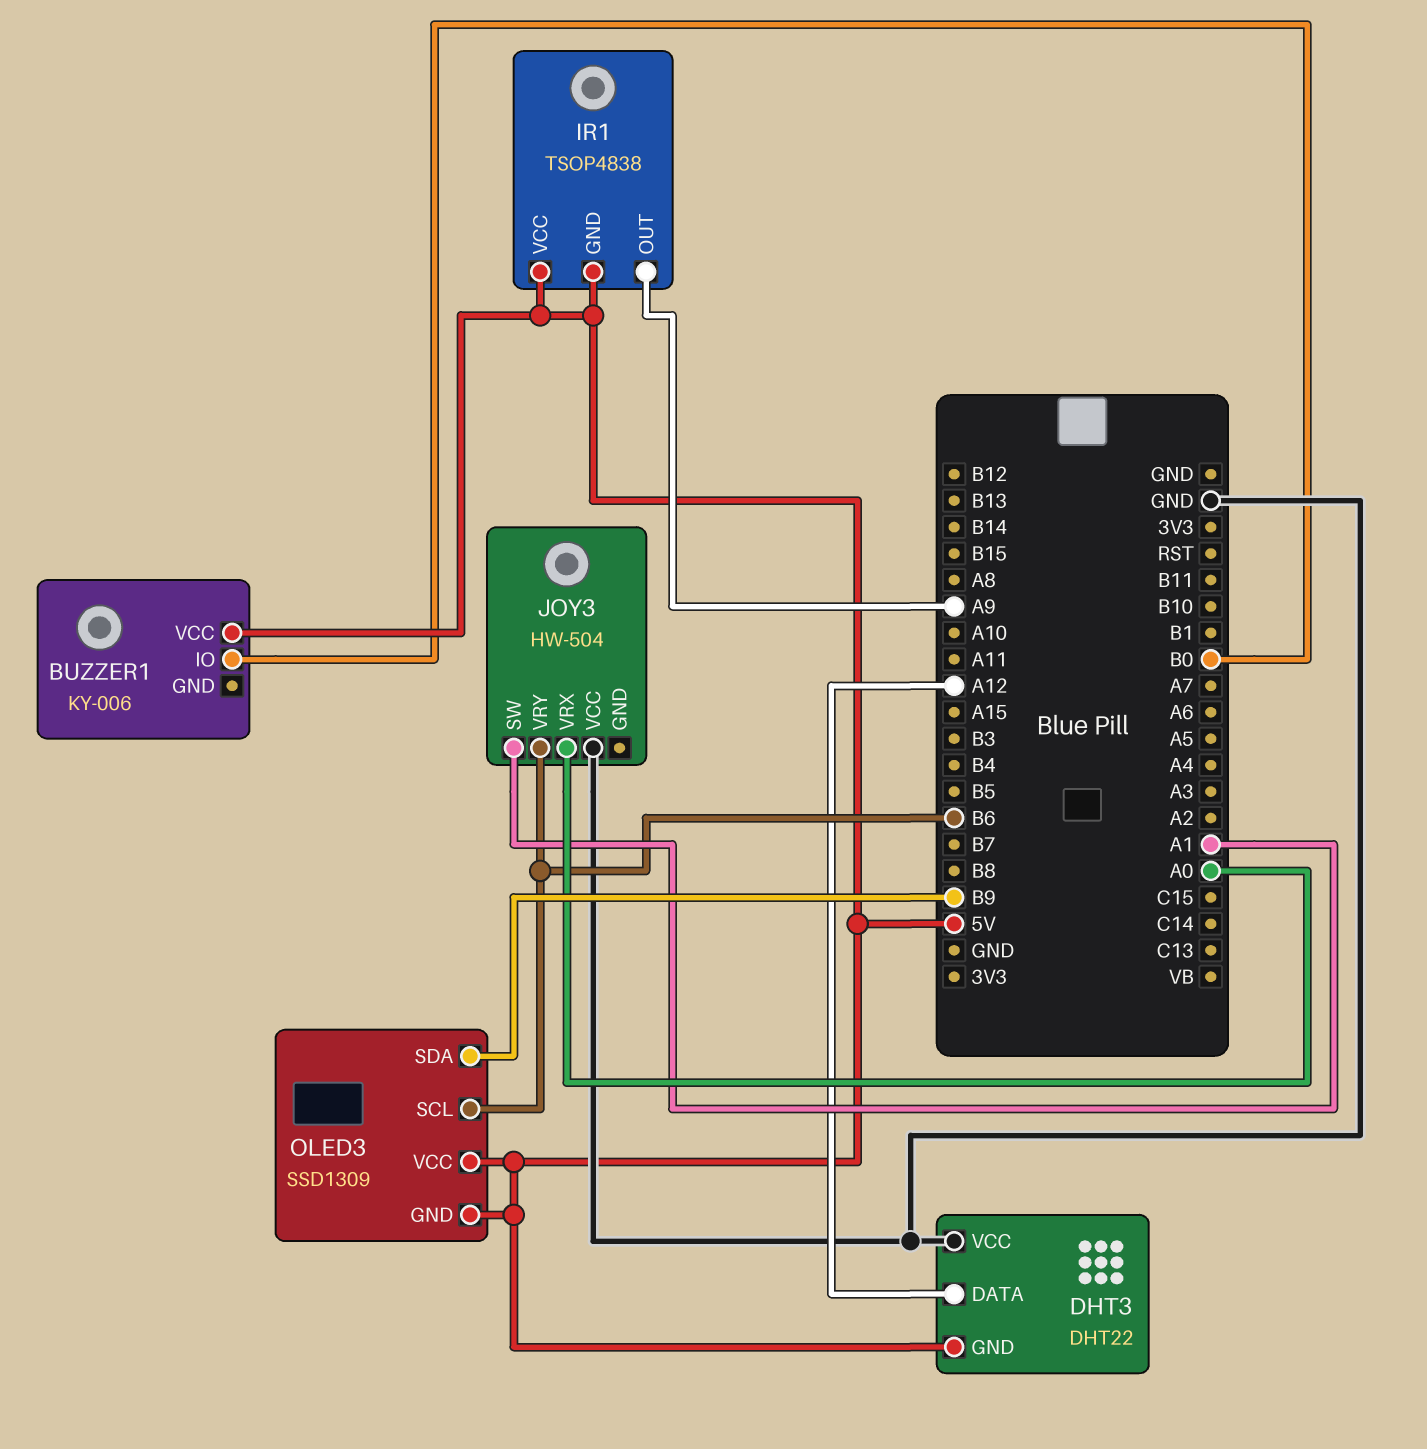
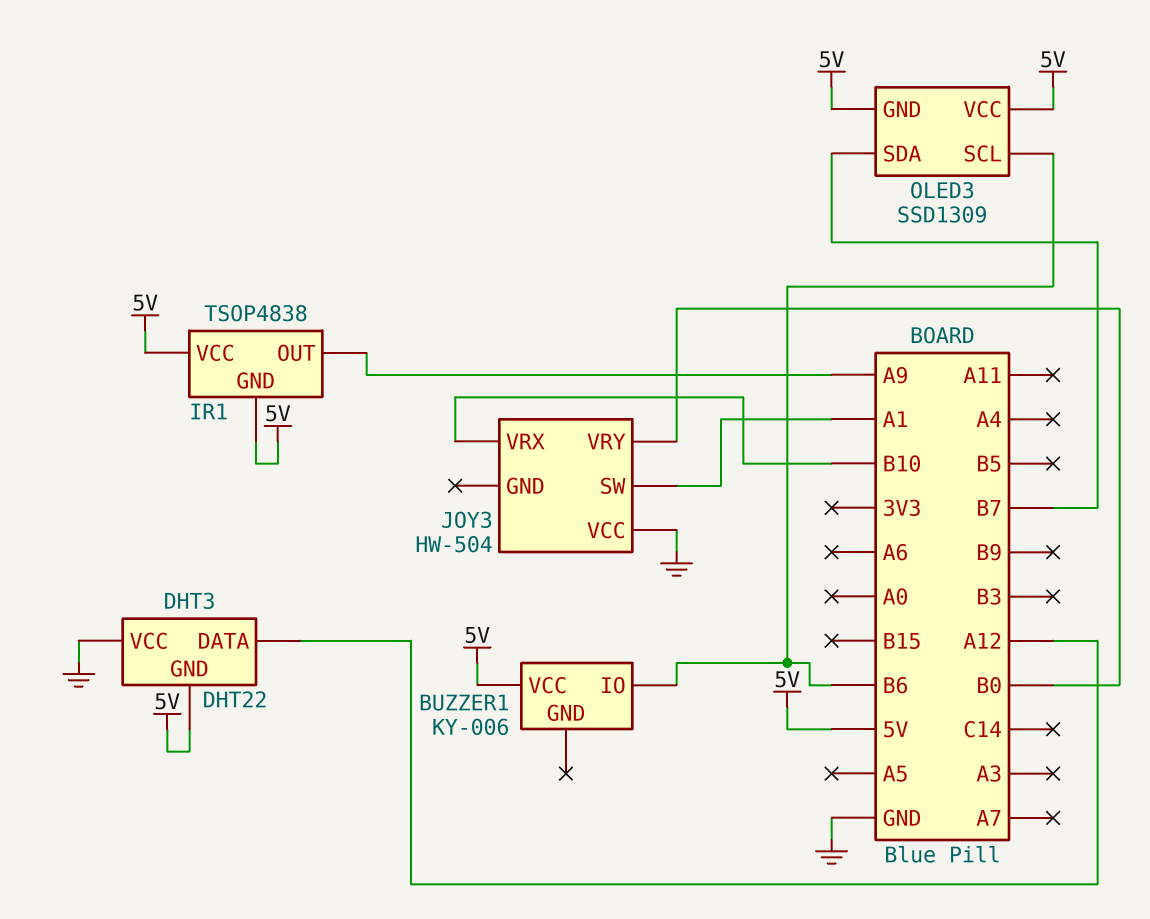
BUZZER1 pin IO: B0 -> B6
JOY3 pin VRX: A0 -> B10
JOY3 pin VRY: B6 -> B0
OLED3 pin SDA: B9 -> B7

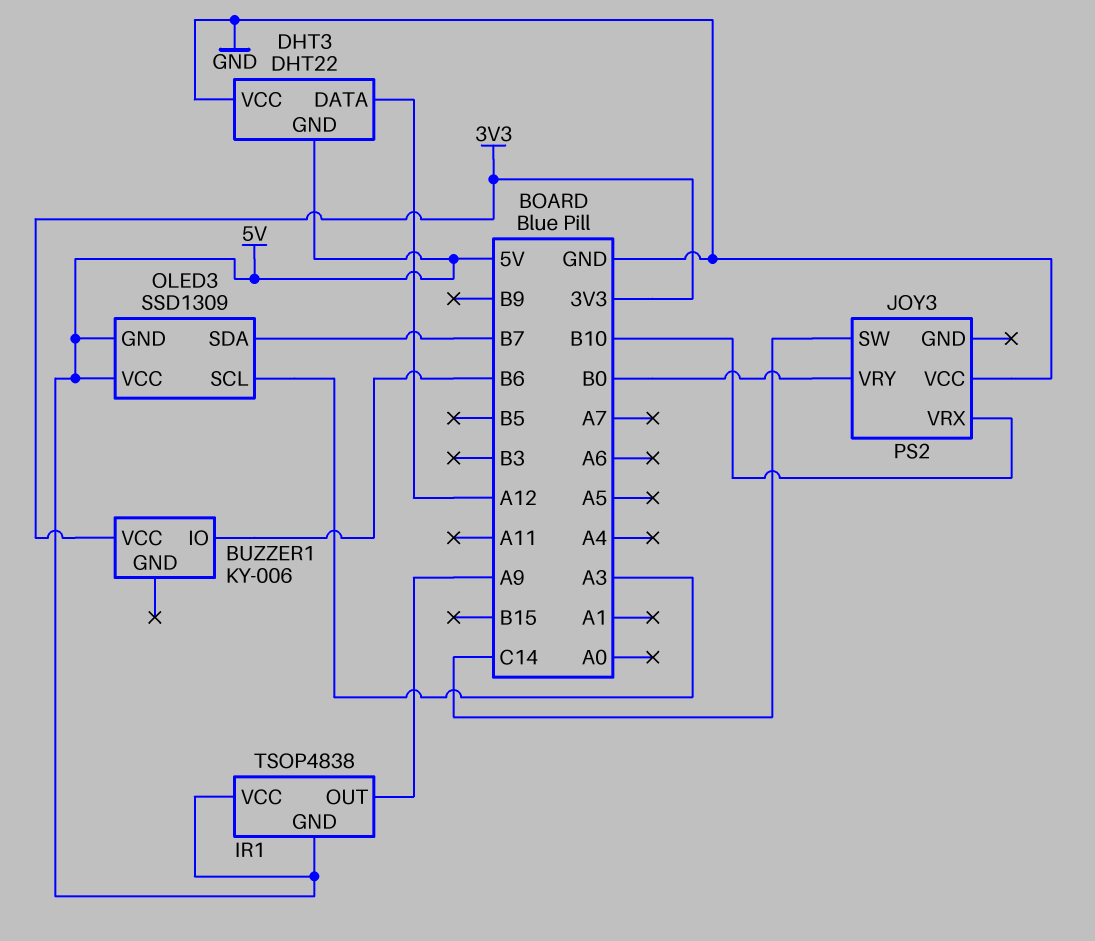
BUZZER1 pin VCC: 5V -> 3V3
JOY3: HW-504 -> PS2
JOY3 pin SW: A1 -> C14
OLED3 pin SCL: B6 -> A3

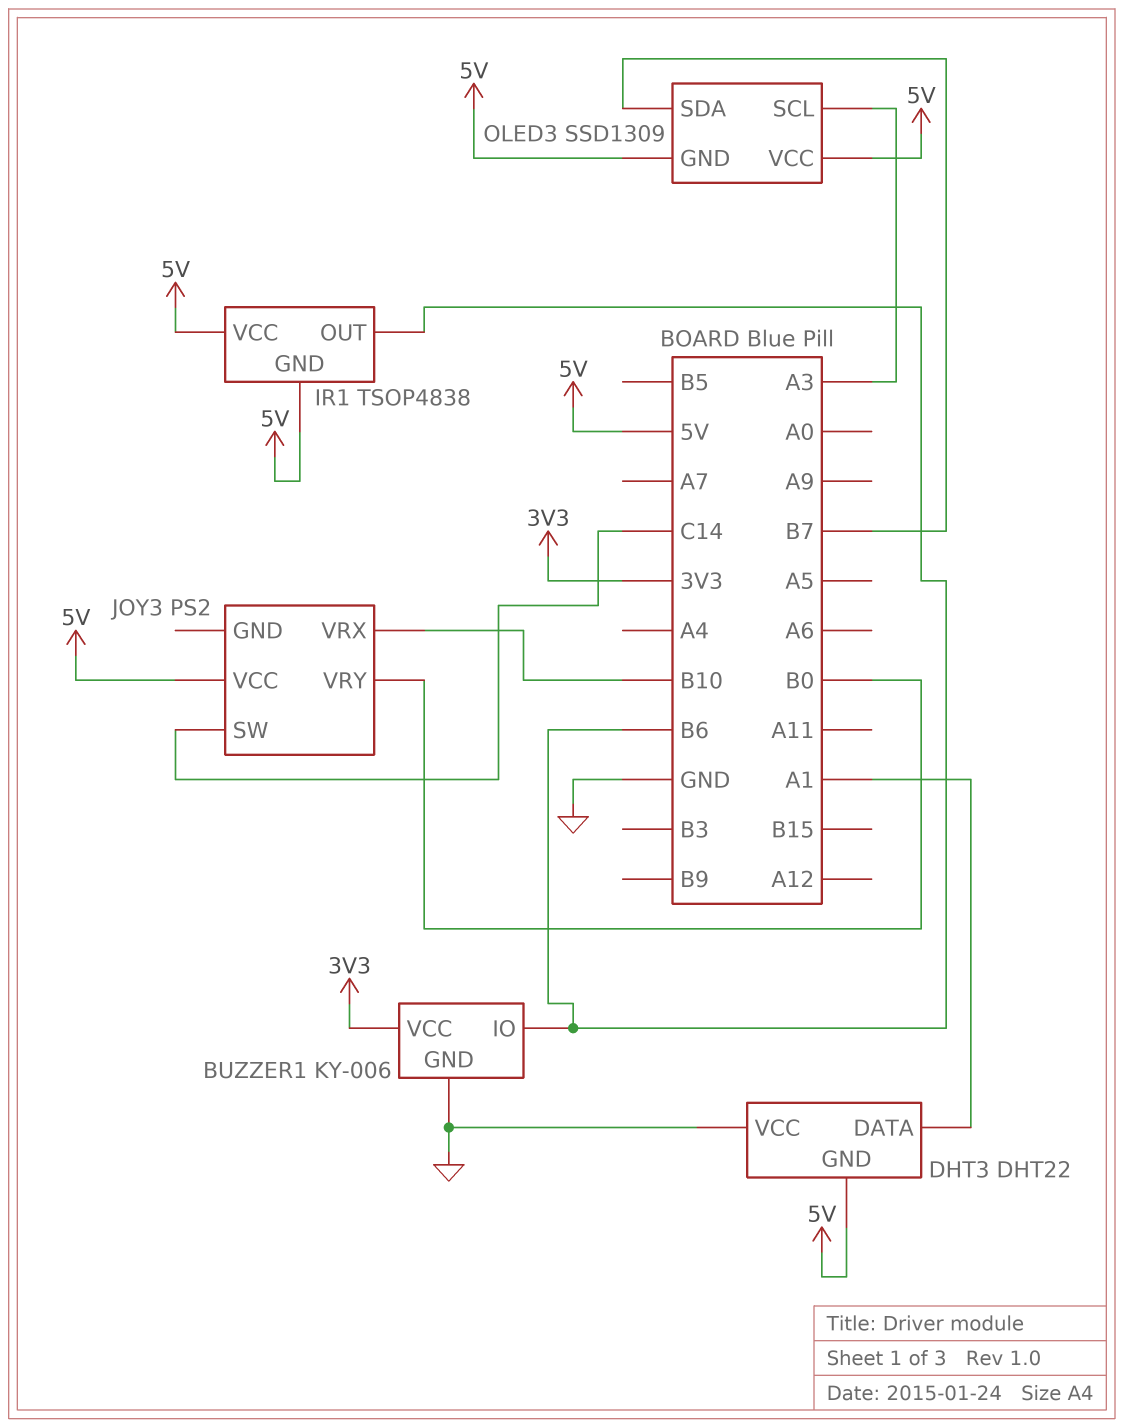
BUZZER1 pin GND: none -> GND
DHT3 pin DATA: A12 -> A1
IR1 pin OUT: A9 -> B6
JOY3 pin VCC: GND -> 5V

